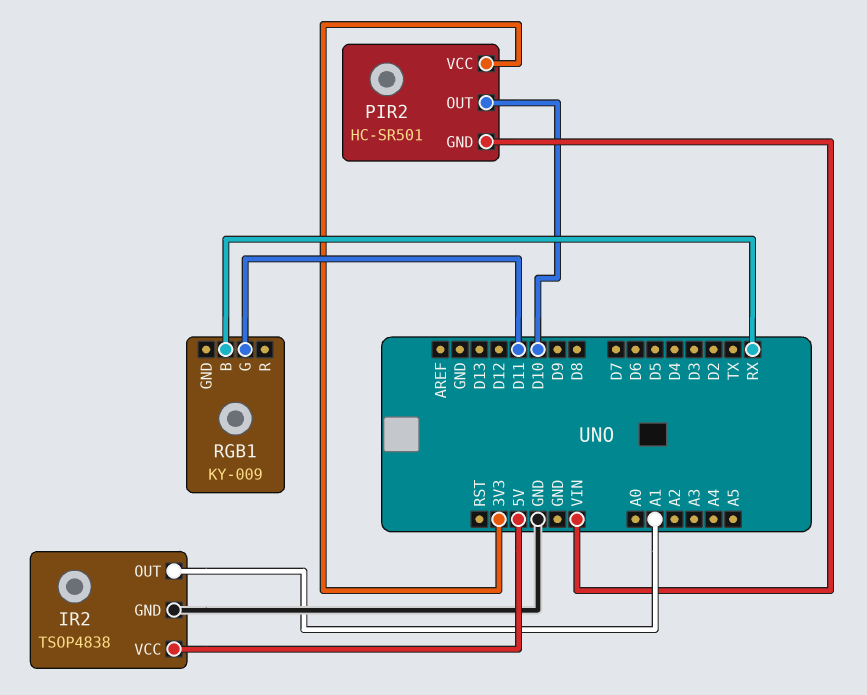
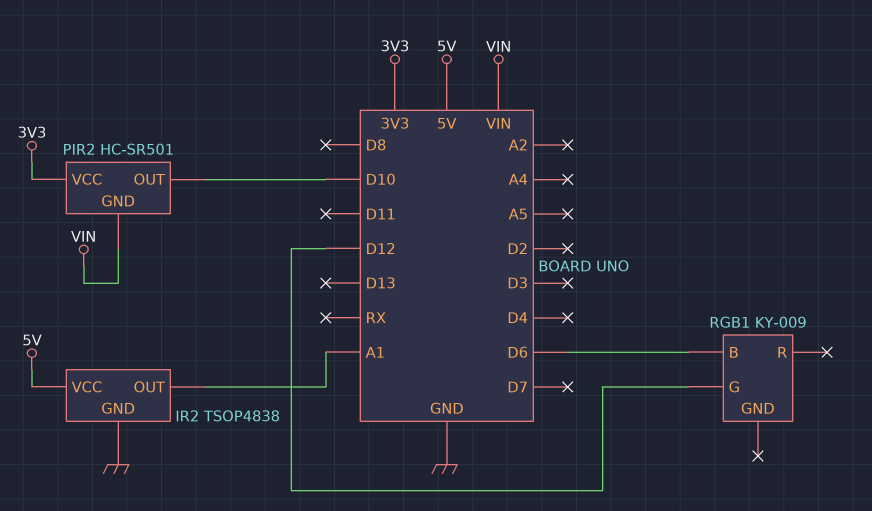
RGB1 pin B: RX -> D6
RGB1 pin G: D11 -> D12

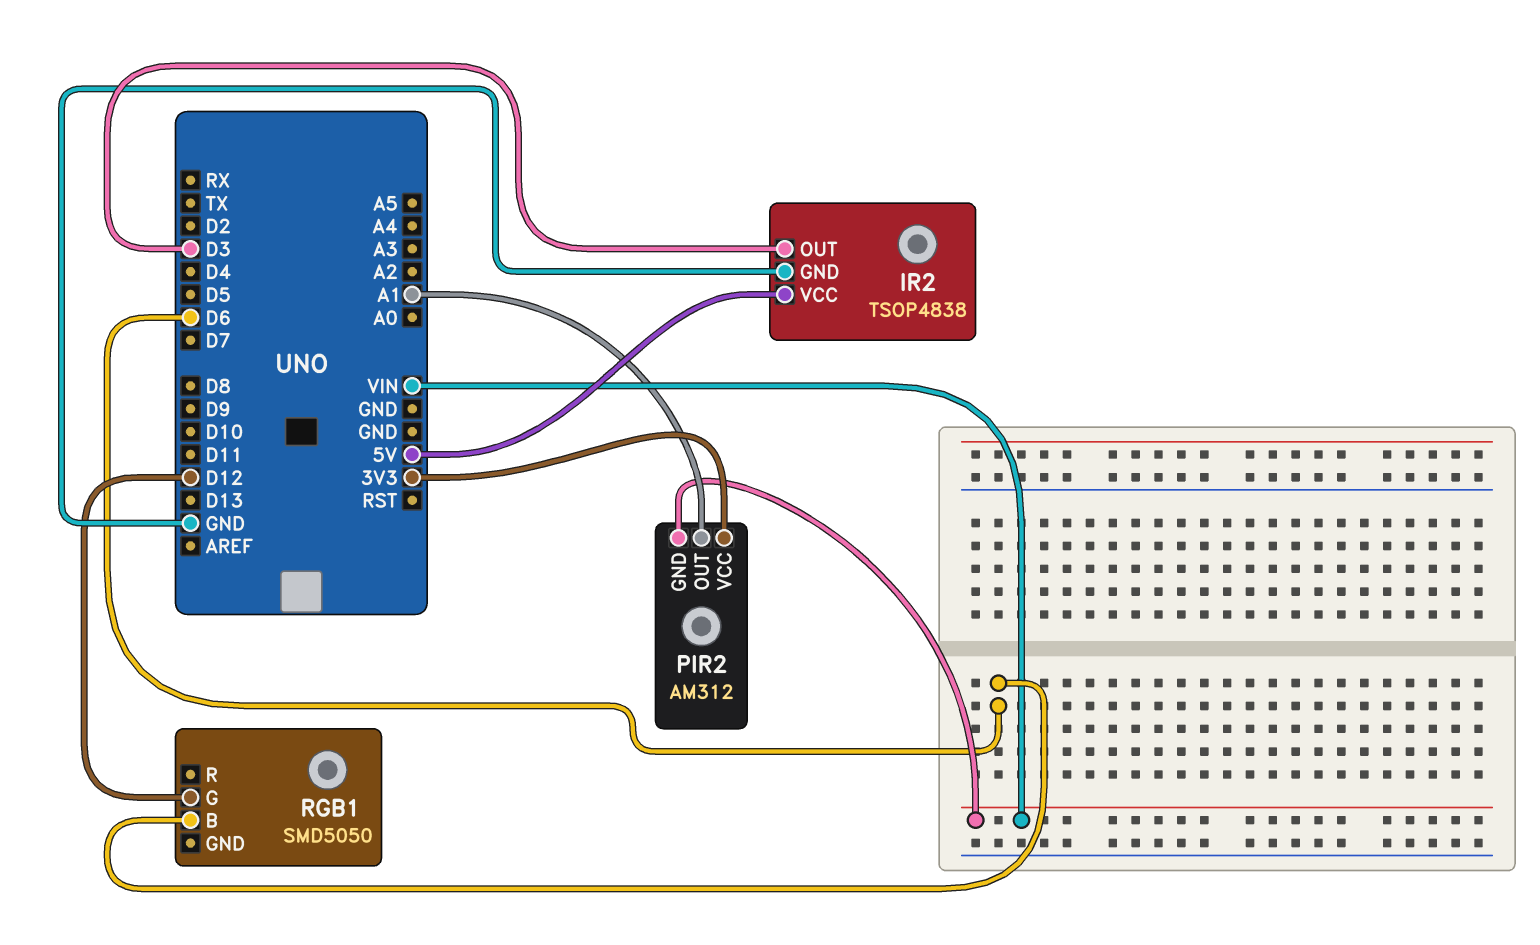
IR2 pin OUT: A1 -> D3
PIR2: HC-SR501 -> AM312
PIR2 pin OUT: D10 -> A1
RGB1: KY-009 -> SMD5050

